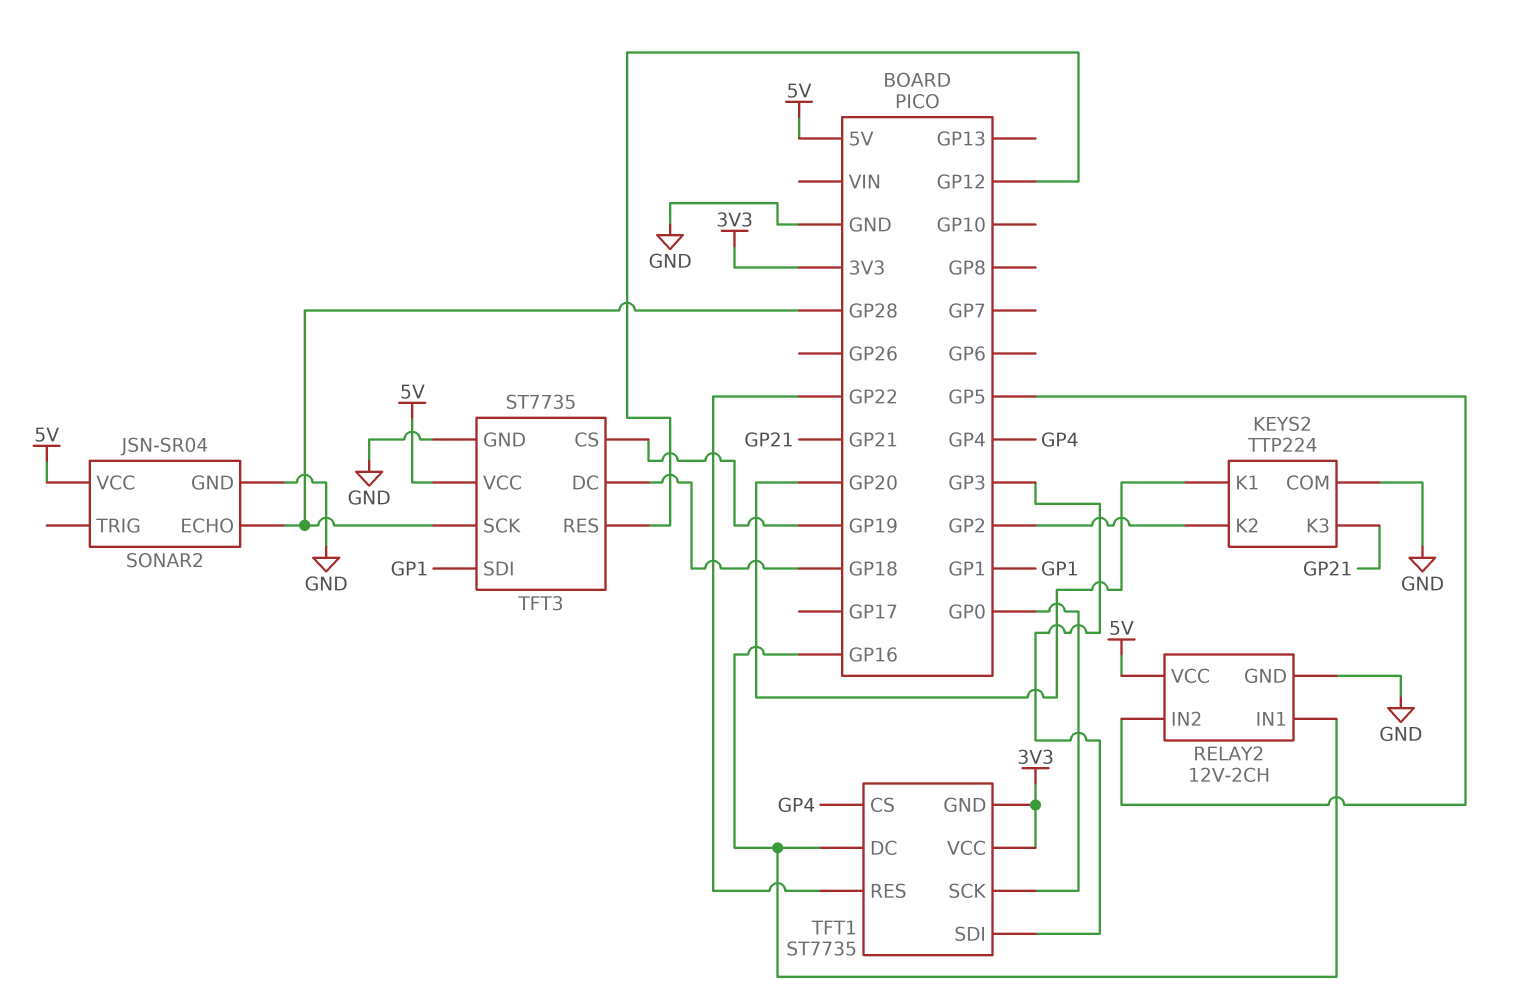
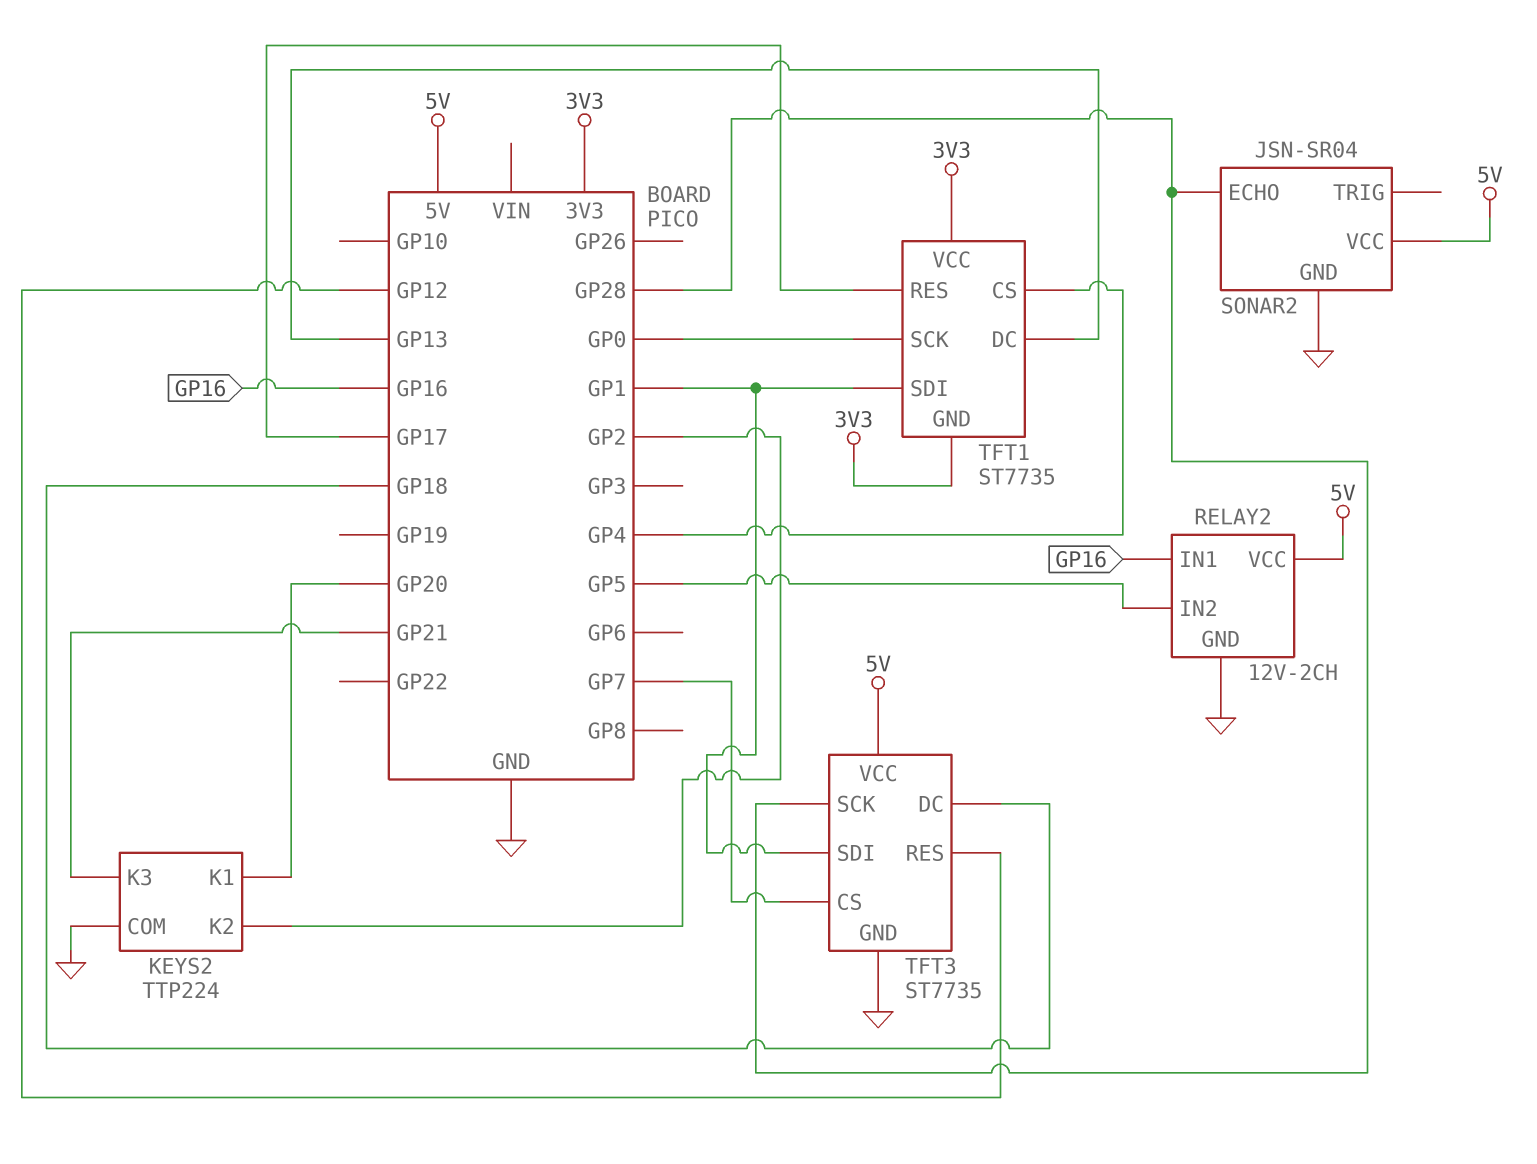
TFT1 pin DC: GP16 -> GP13
TFT1 pin RES: GP22 -> GP17
TFT1 pin SDI: GP3 -> GP1
TFT3 pin CS: GP19 -> GP7

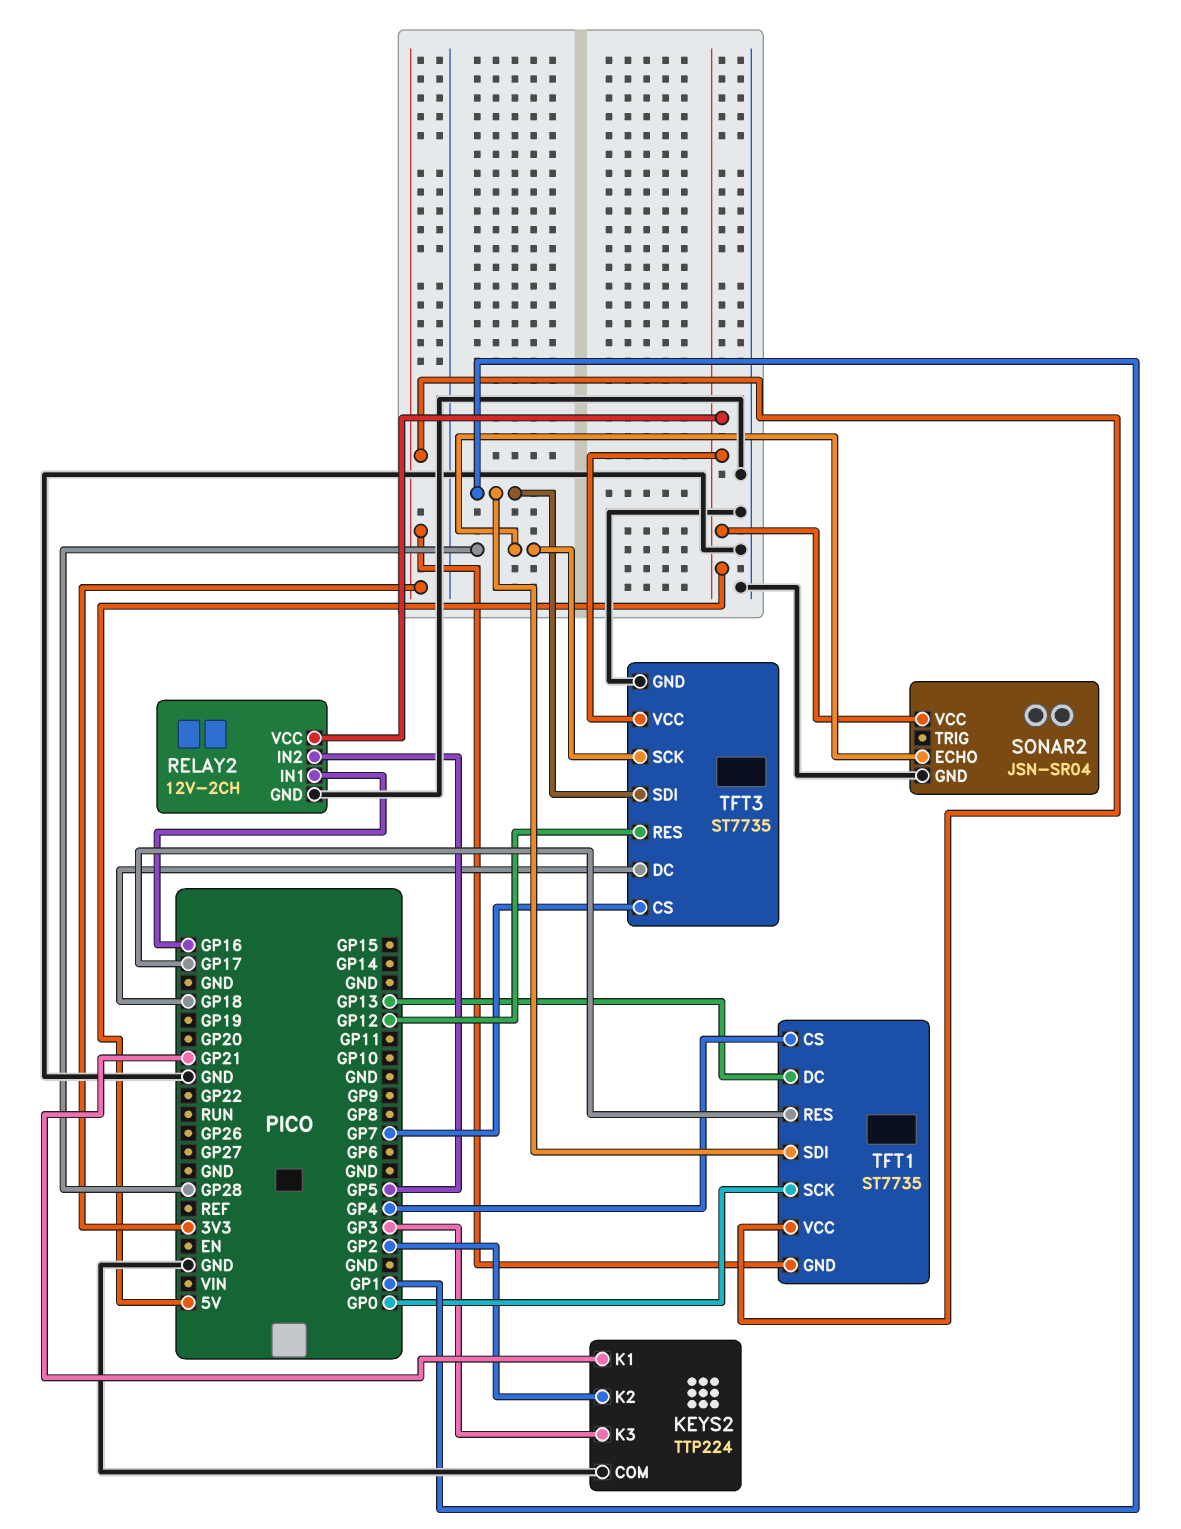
KEYS2 pin K1: GP20 -> GP21
KEYS2 pin K3: GP21 -> GP3

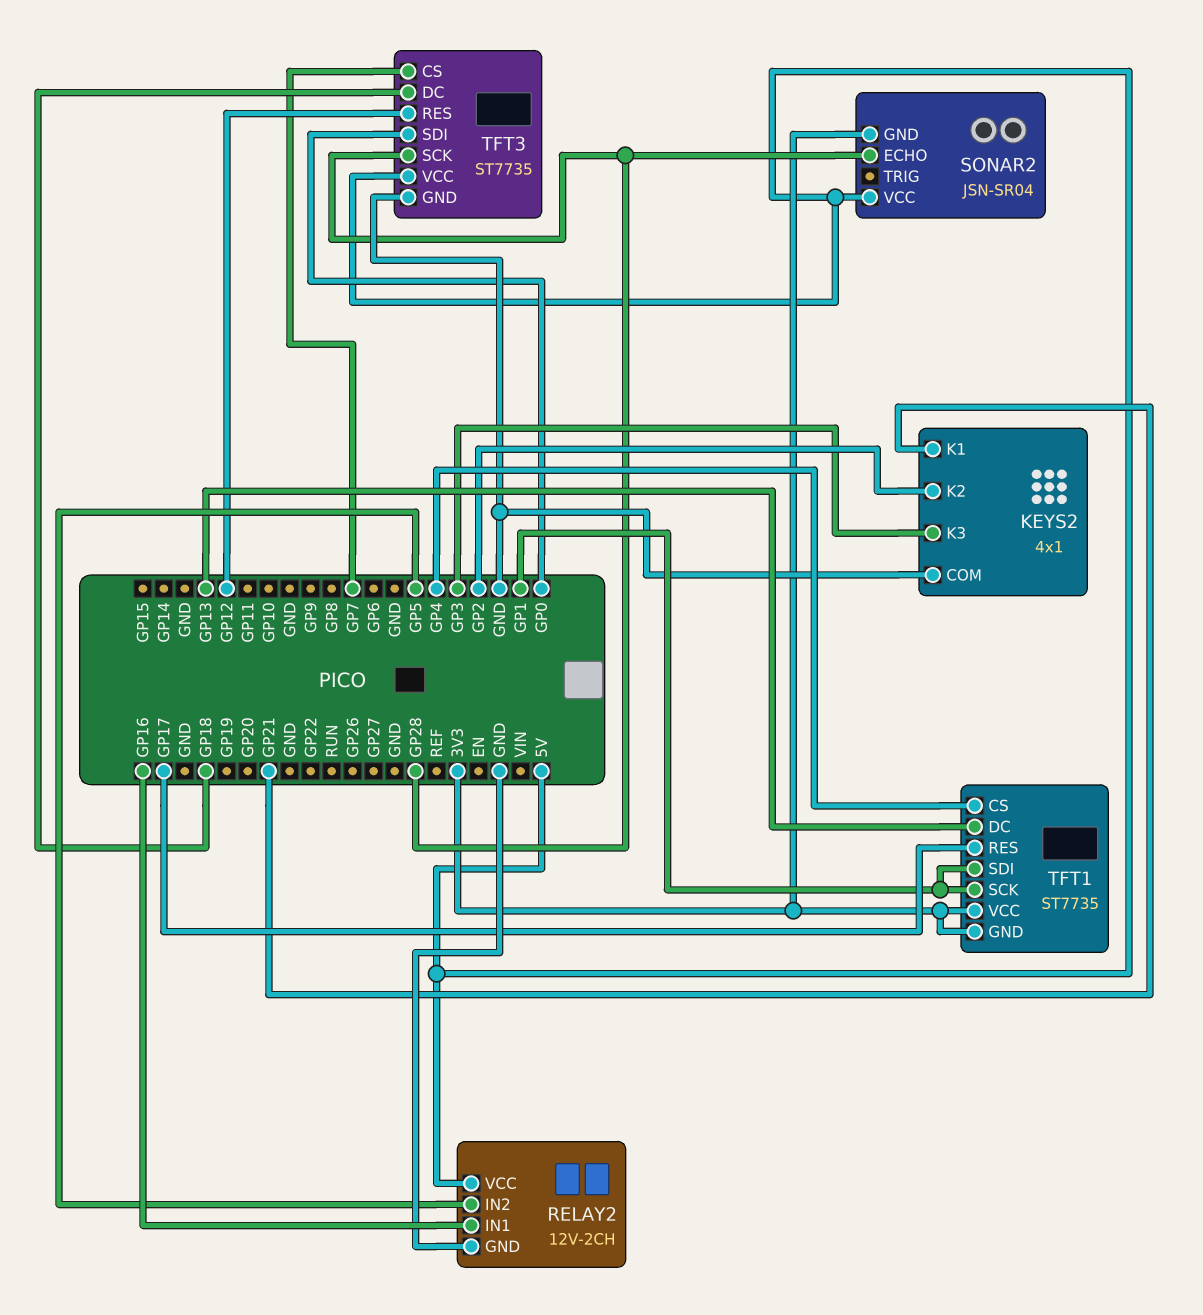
KEYS2: TTP224 -> 4x1
SONAR2 pin GND: GND -> 3V3
TFT1 pin SCK: GP0 -> GP1
TFT3 pin SDI: GP1 -> GP0

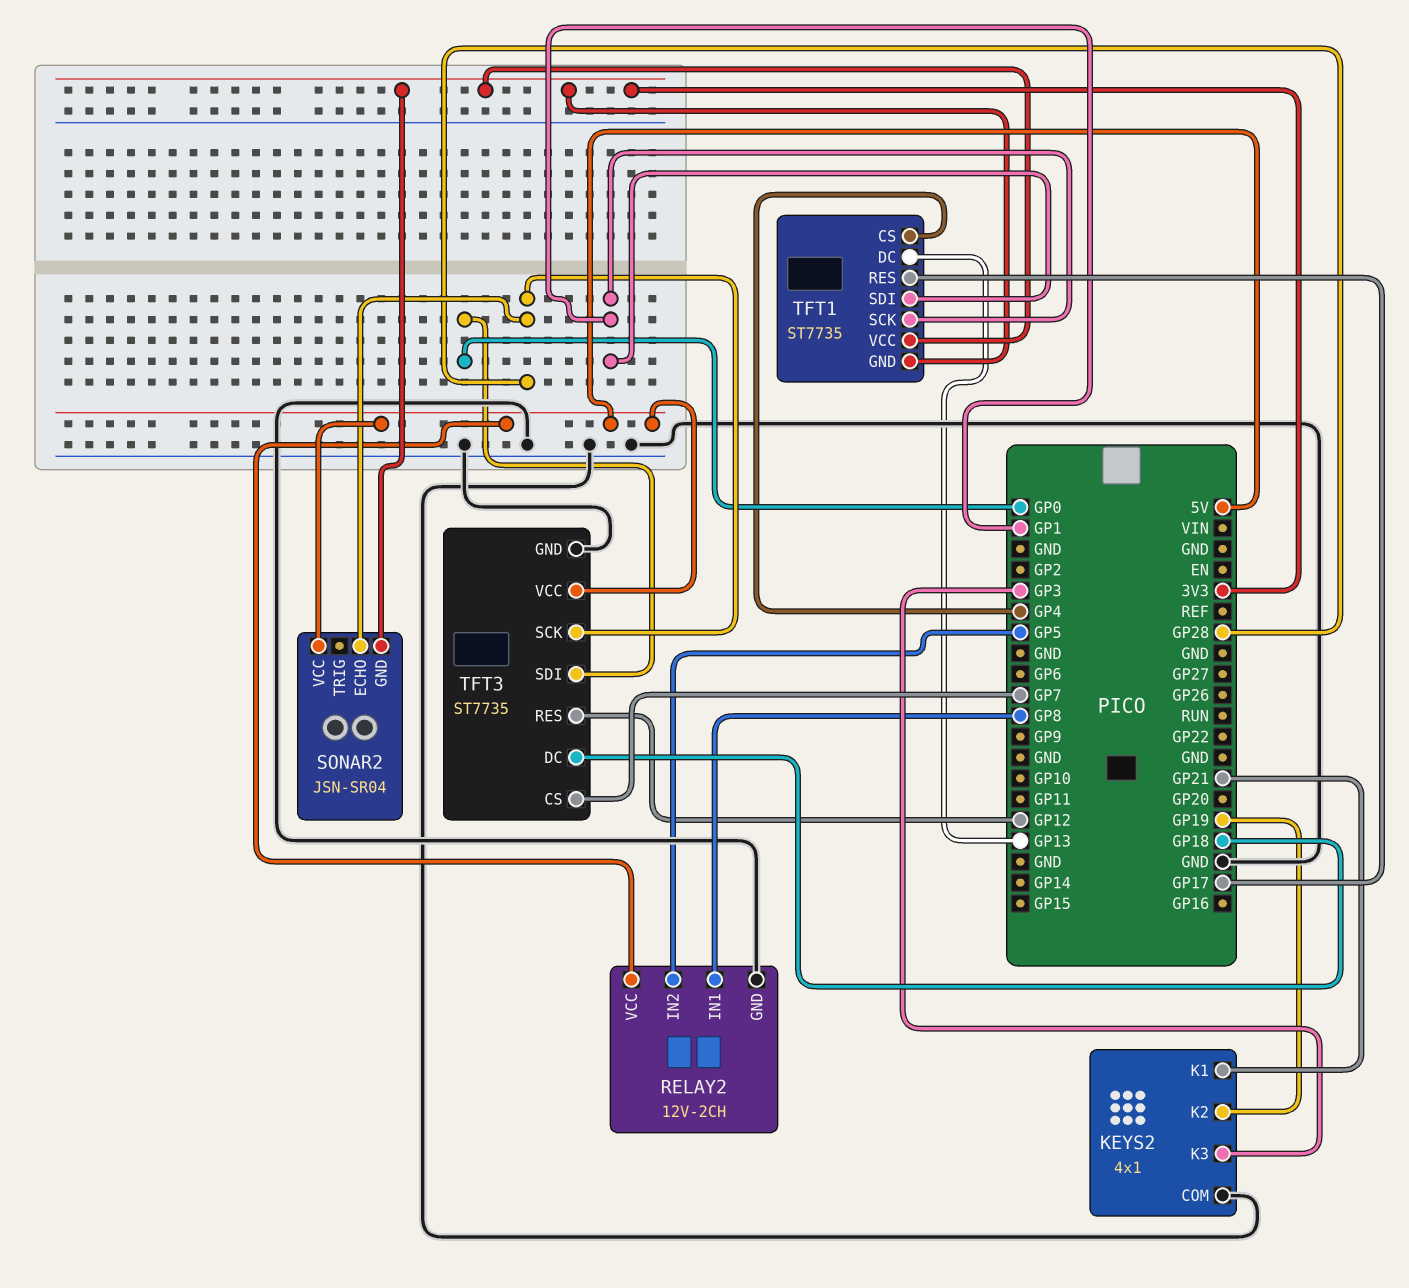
KEYS2 pin K2: GP2 -> GP19
RELAY2 pin IN1: GP16 -> GP8

